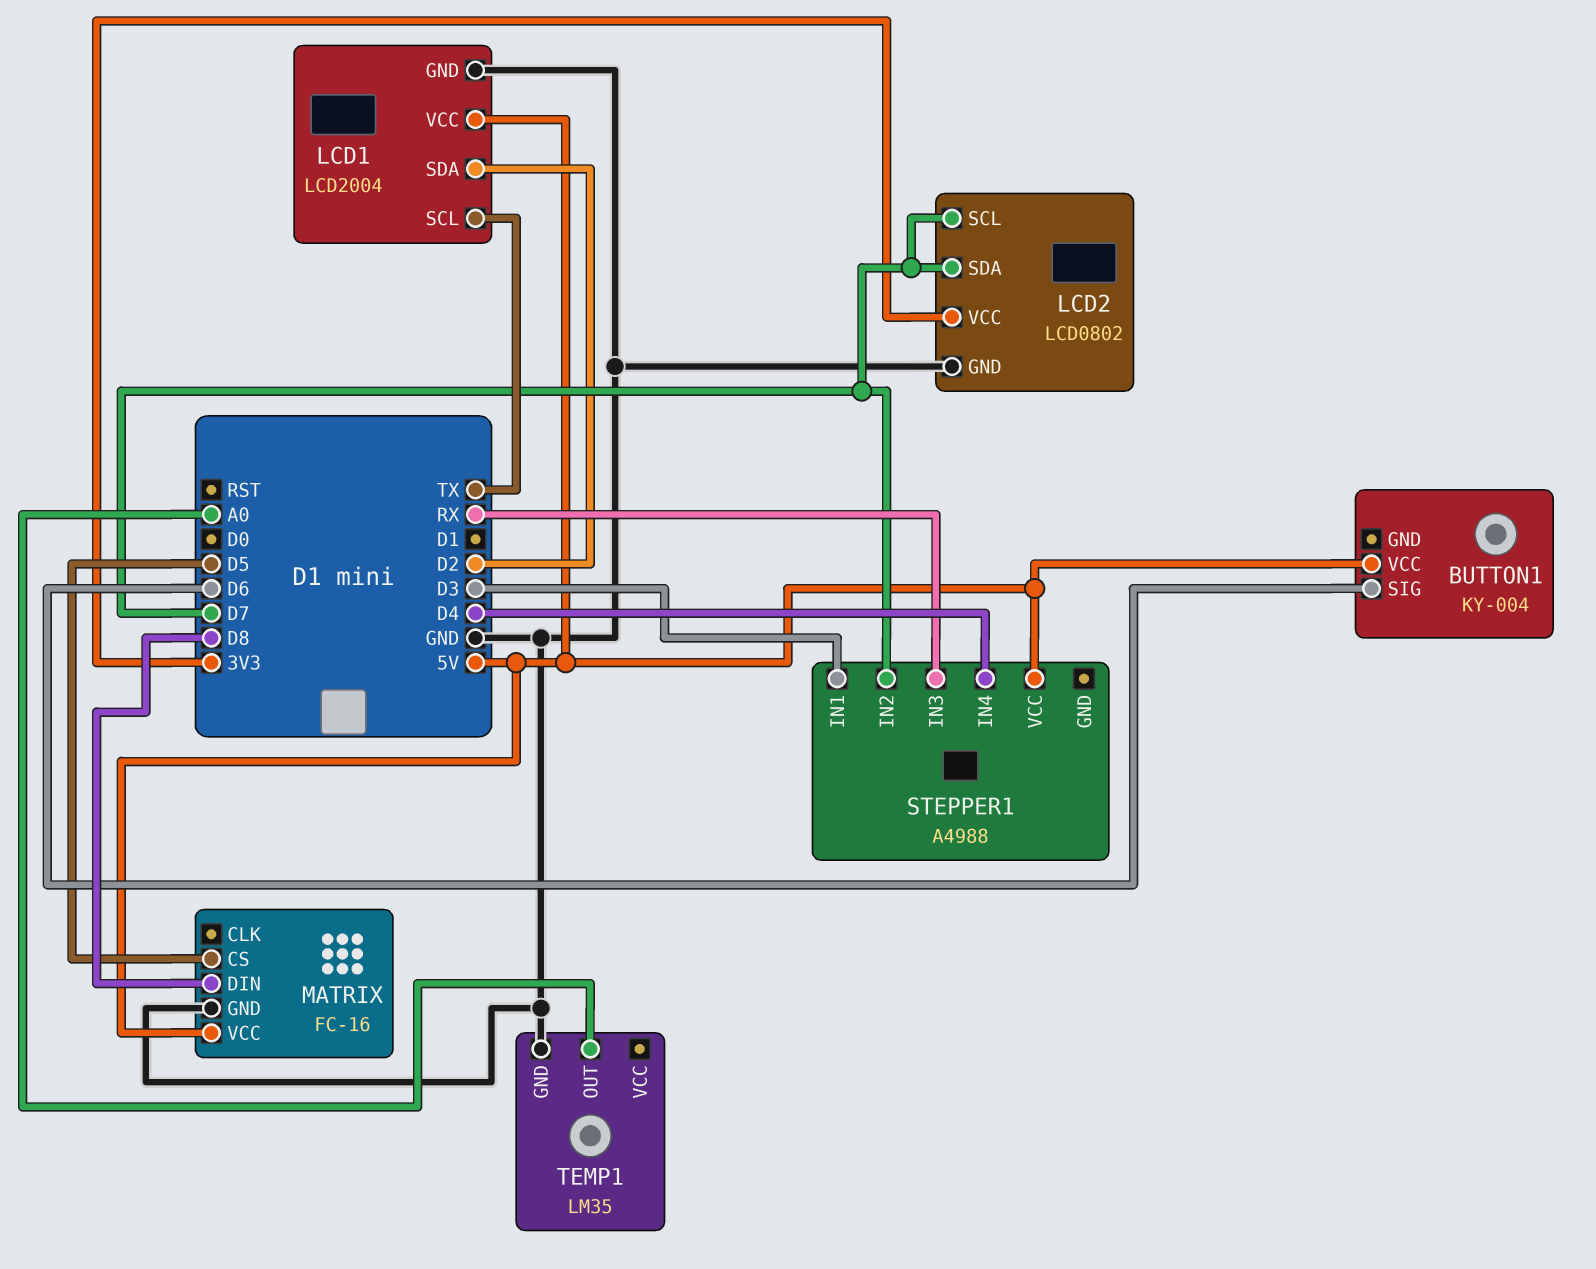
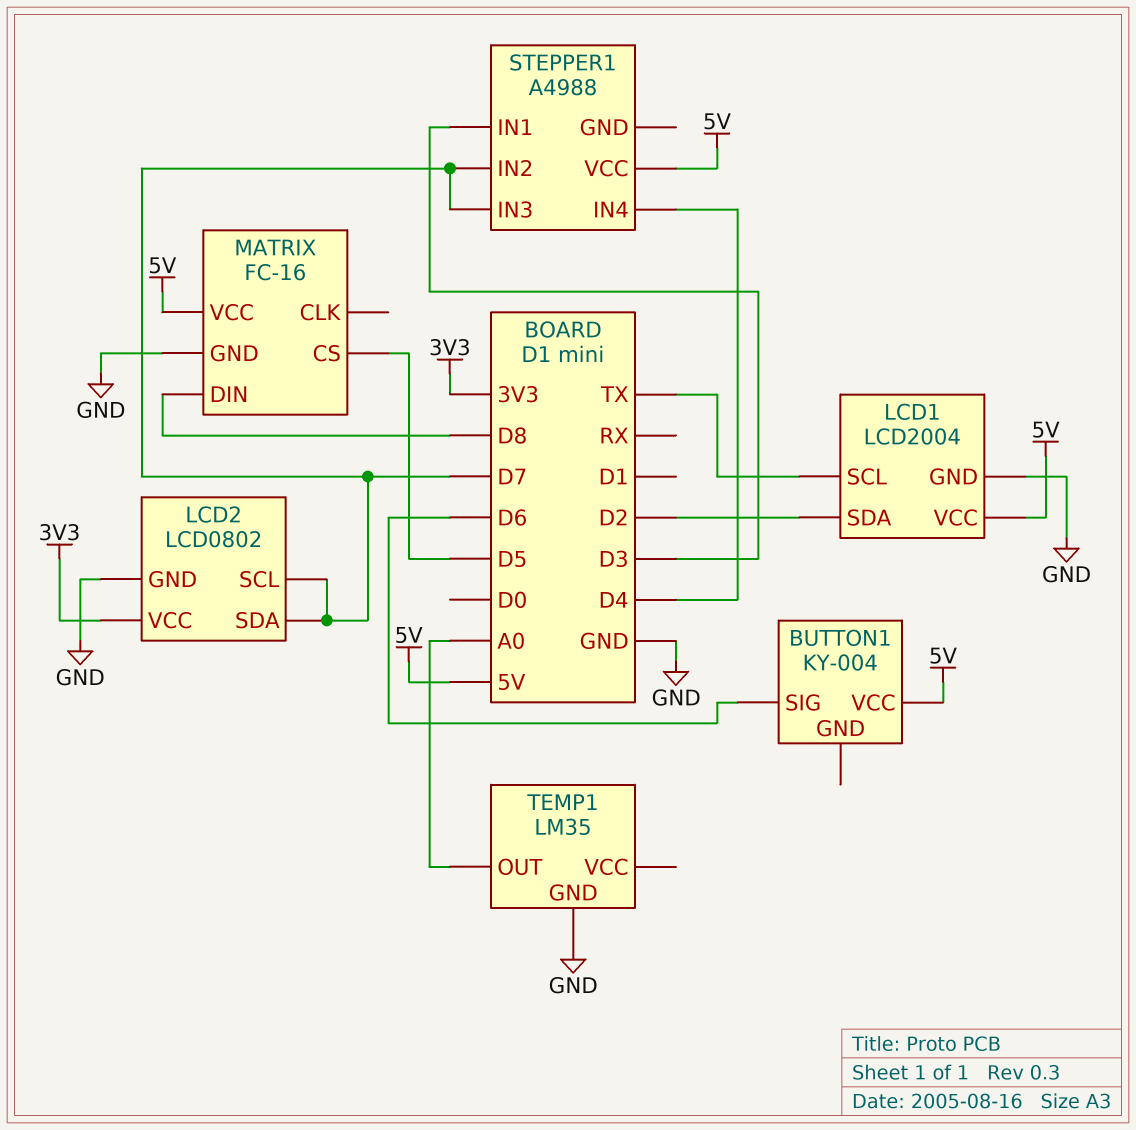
STEPPER1 pin IN3: RX -> D7

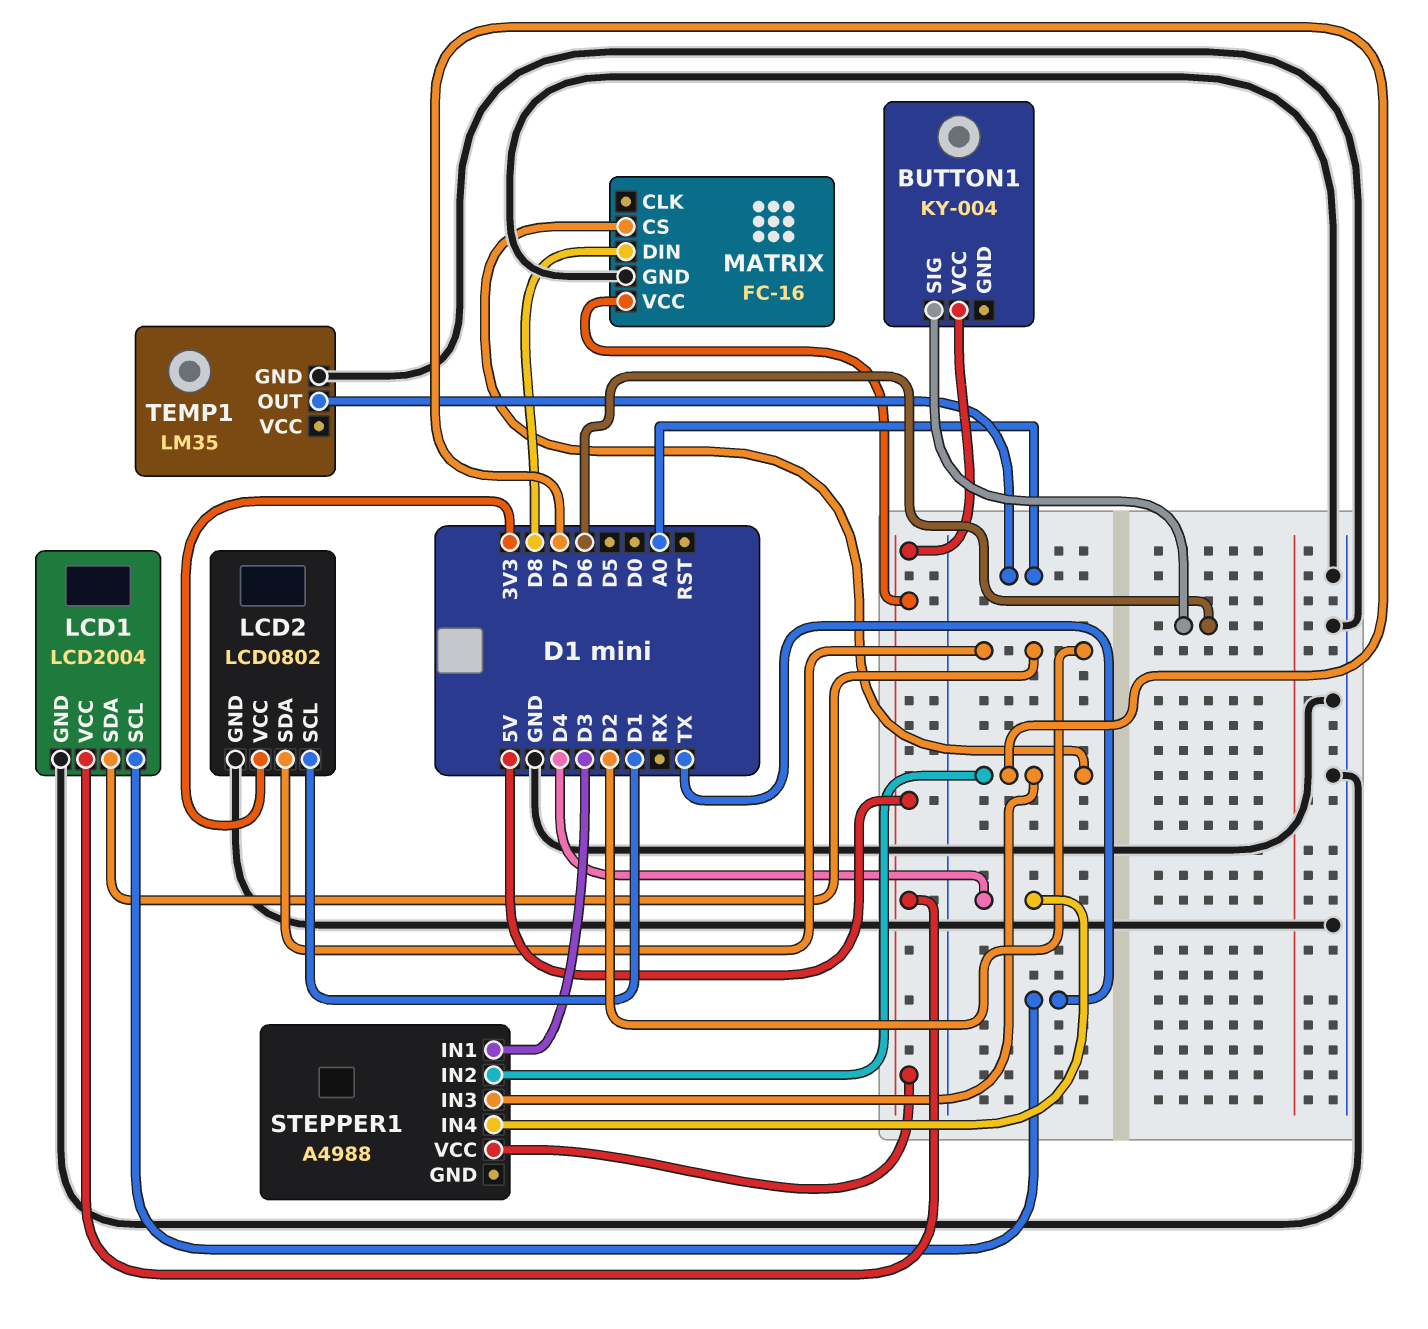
LCD2 pin SCL: D7 -> D1
LCD2 pin SDA: D7 -> D2
MATRIX pin CS: D5 -> D7

